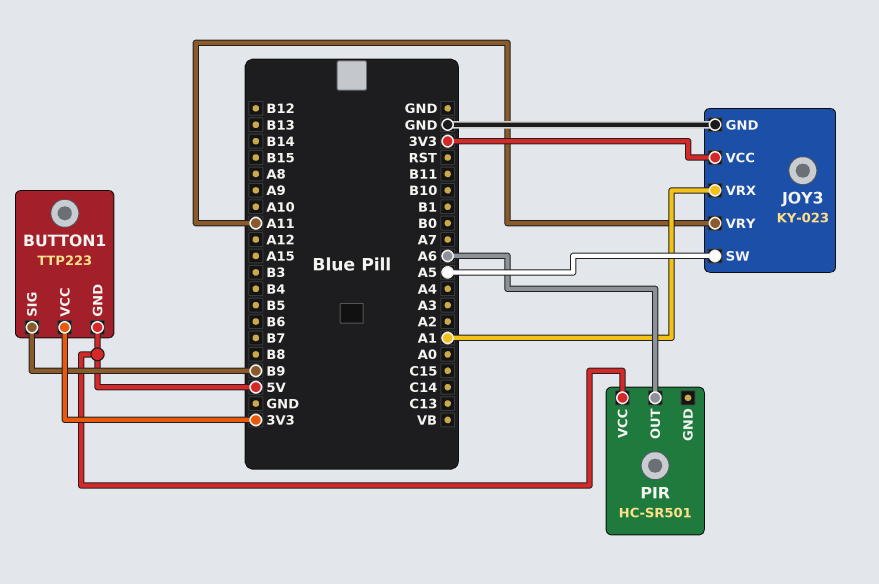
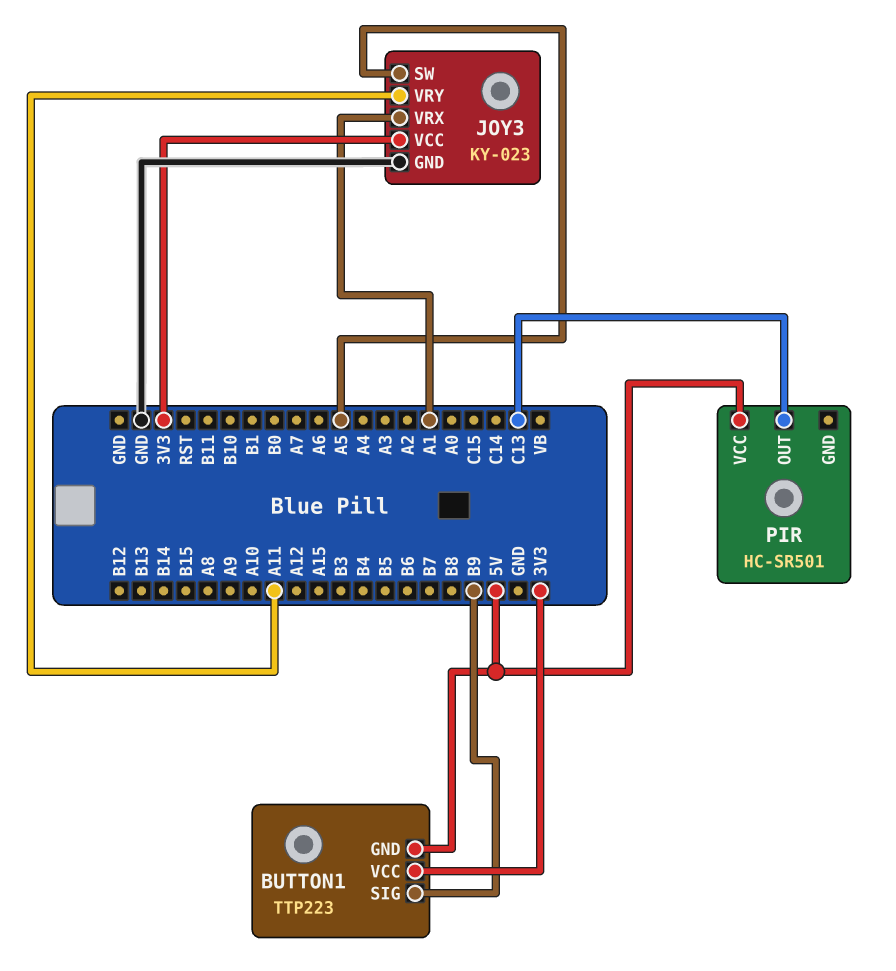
PIR pin OUT: A6 -> C13

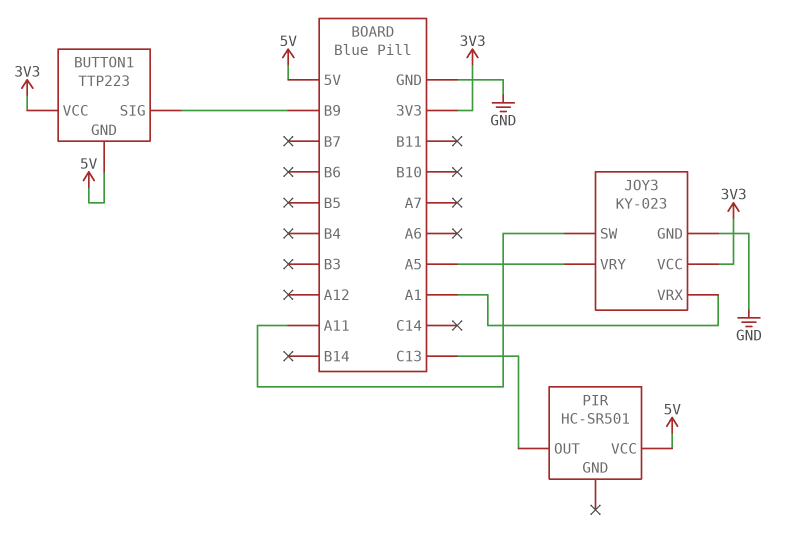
JOY3 pin SW: A5 -> A11
JOY3 pin VRY: A11 -> A5

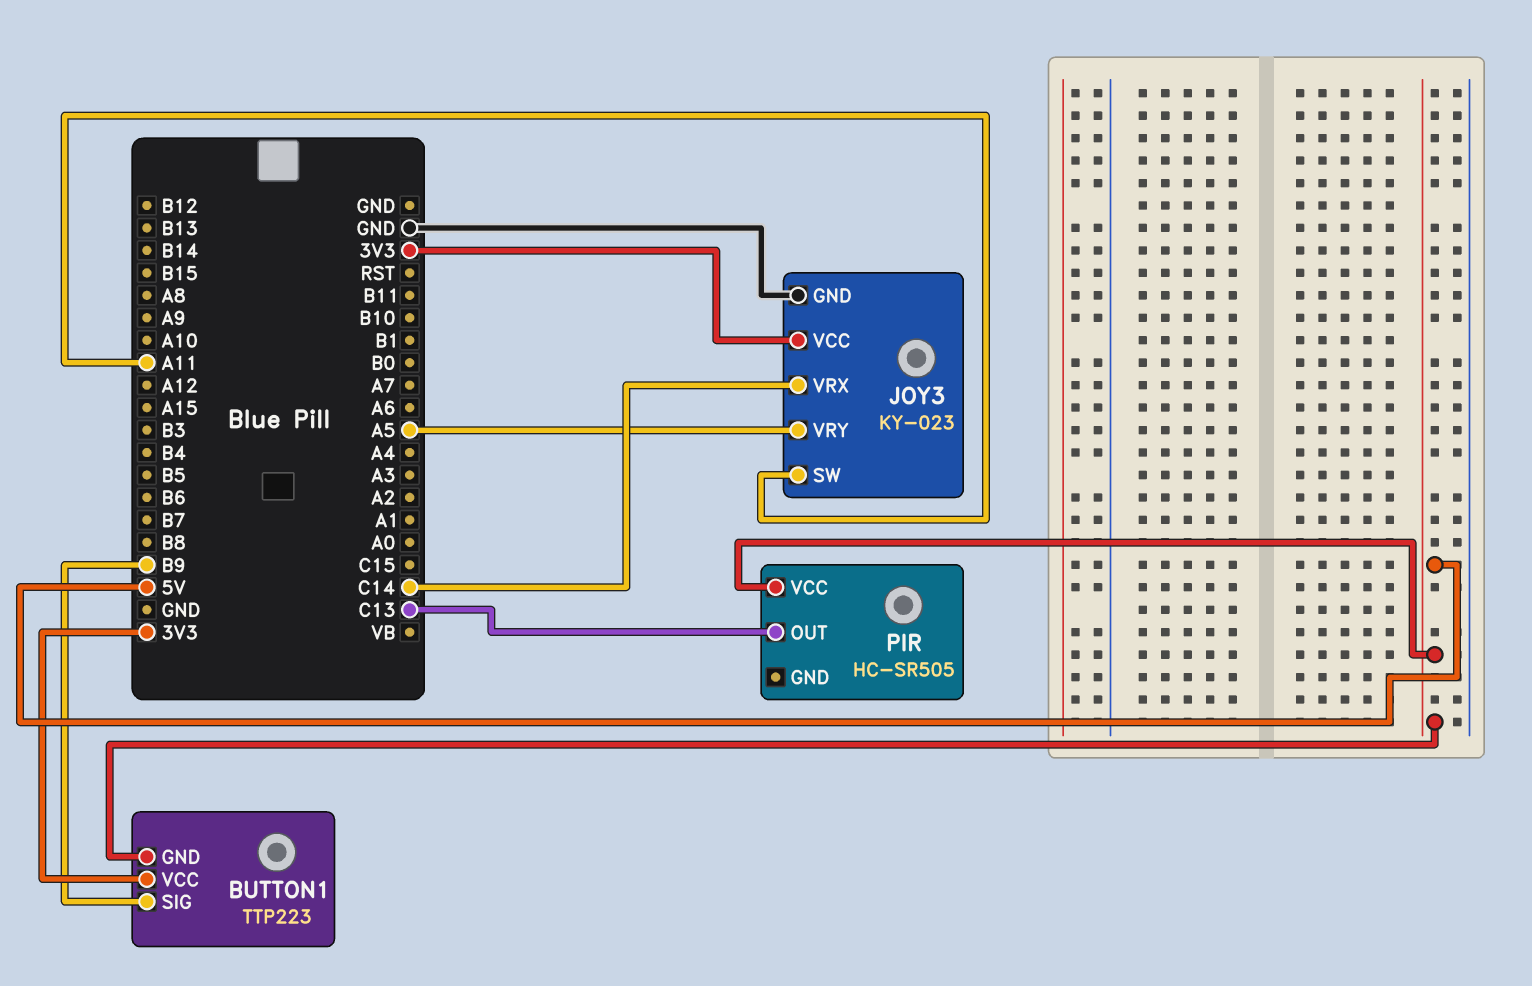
JOY3 pin VRX: A1 -> C14
PIR: HC-SR501 -> HC-SR505

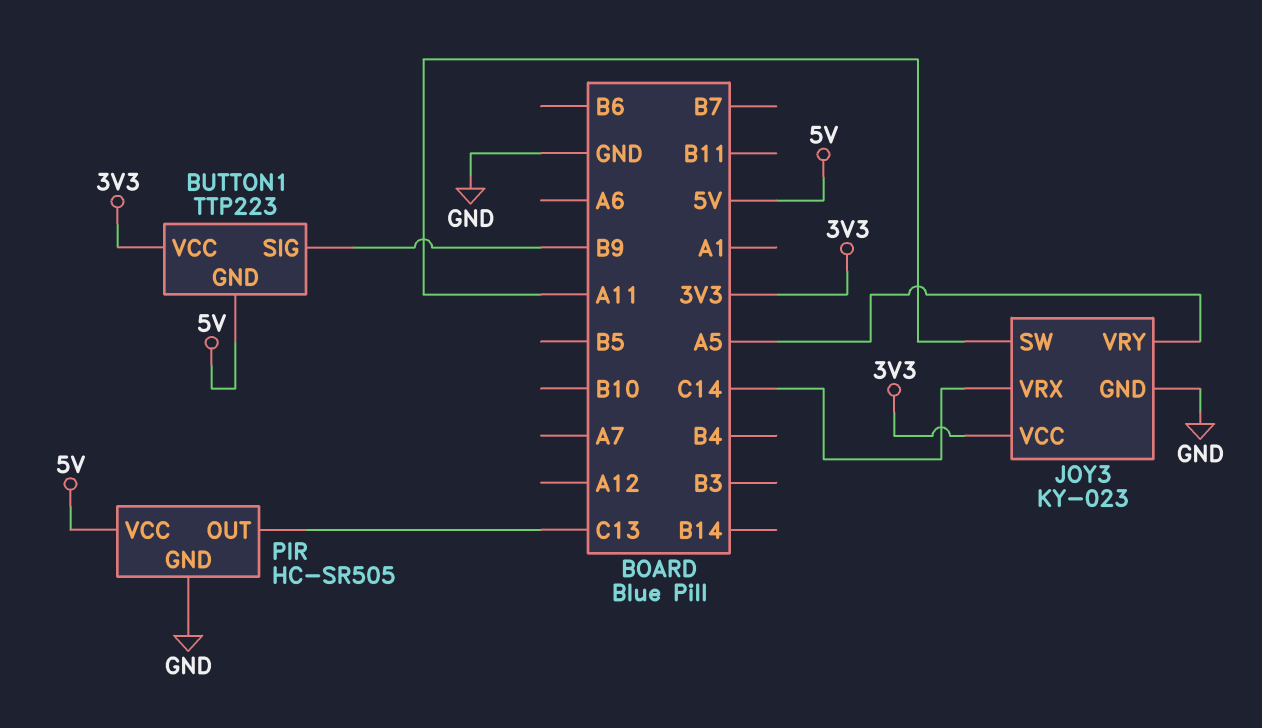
PIR pin GND: none -> GND

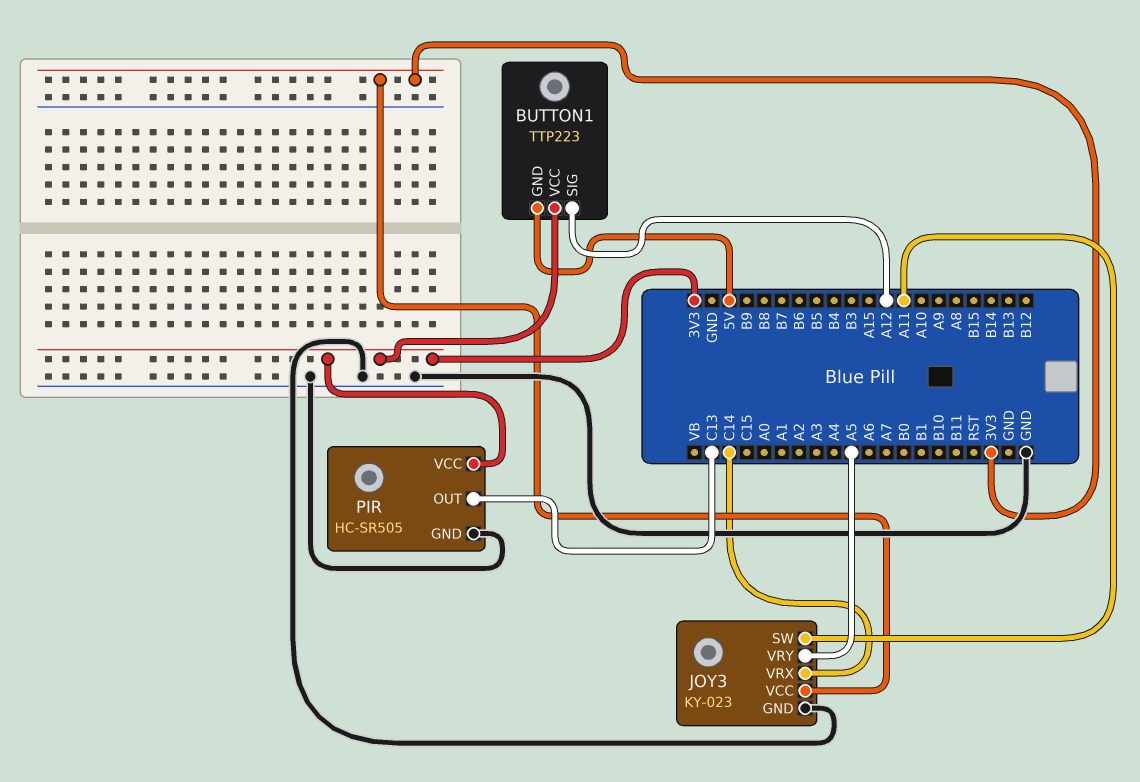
BUTTON1 pin SIG: B9 -> A12
PIR pin VCC: 5V -> 3V3

